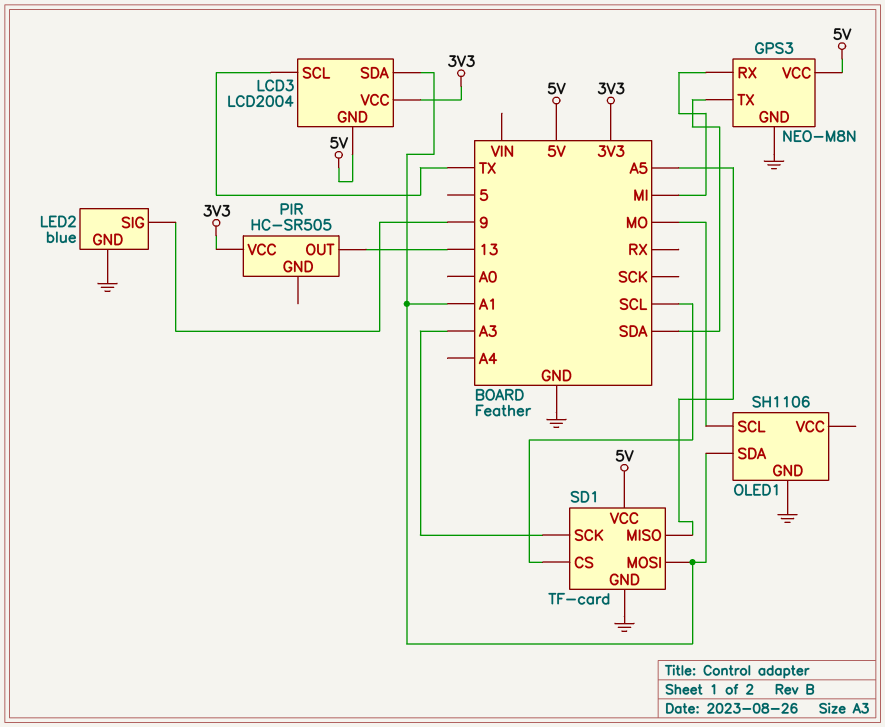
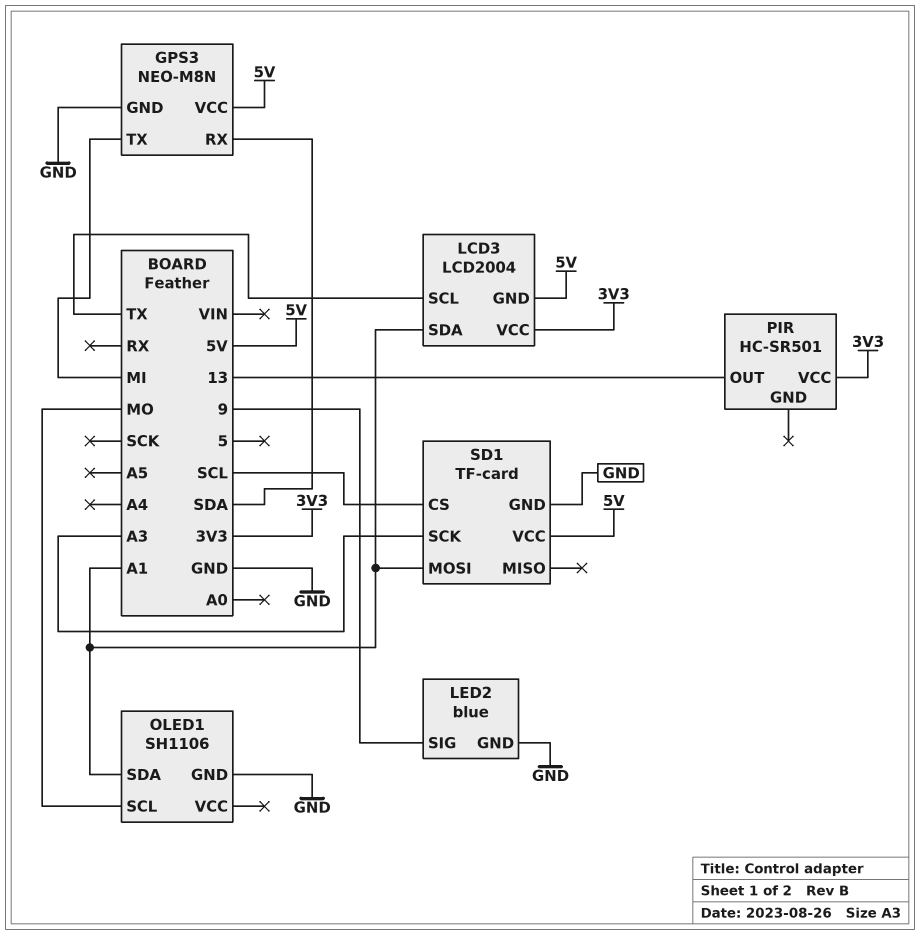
GPS3 pin RX: MI -> SDA
GPS3 pin TX: SDA -> MI
PIR: HC-SR505 -> HC-SR501
SD1 pin MISO: A5 -> none

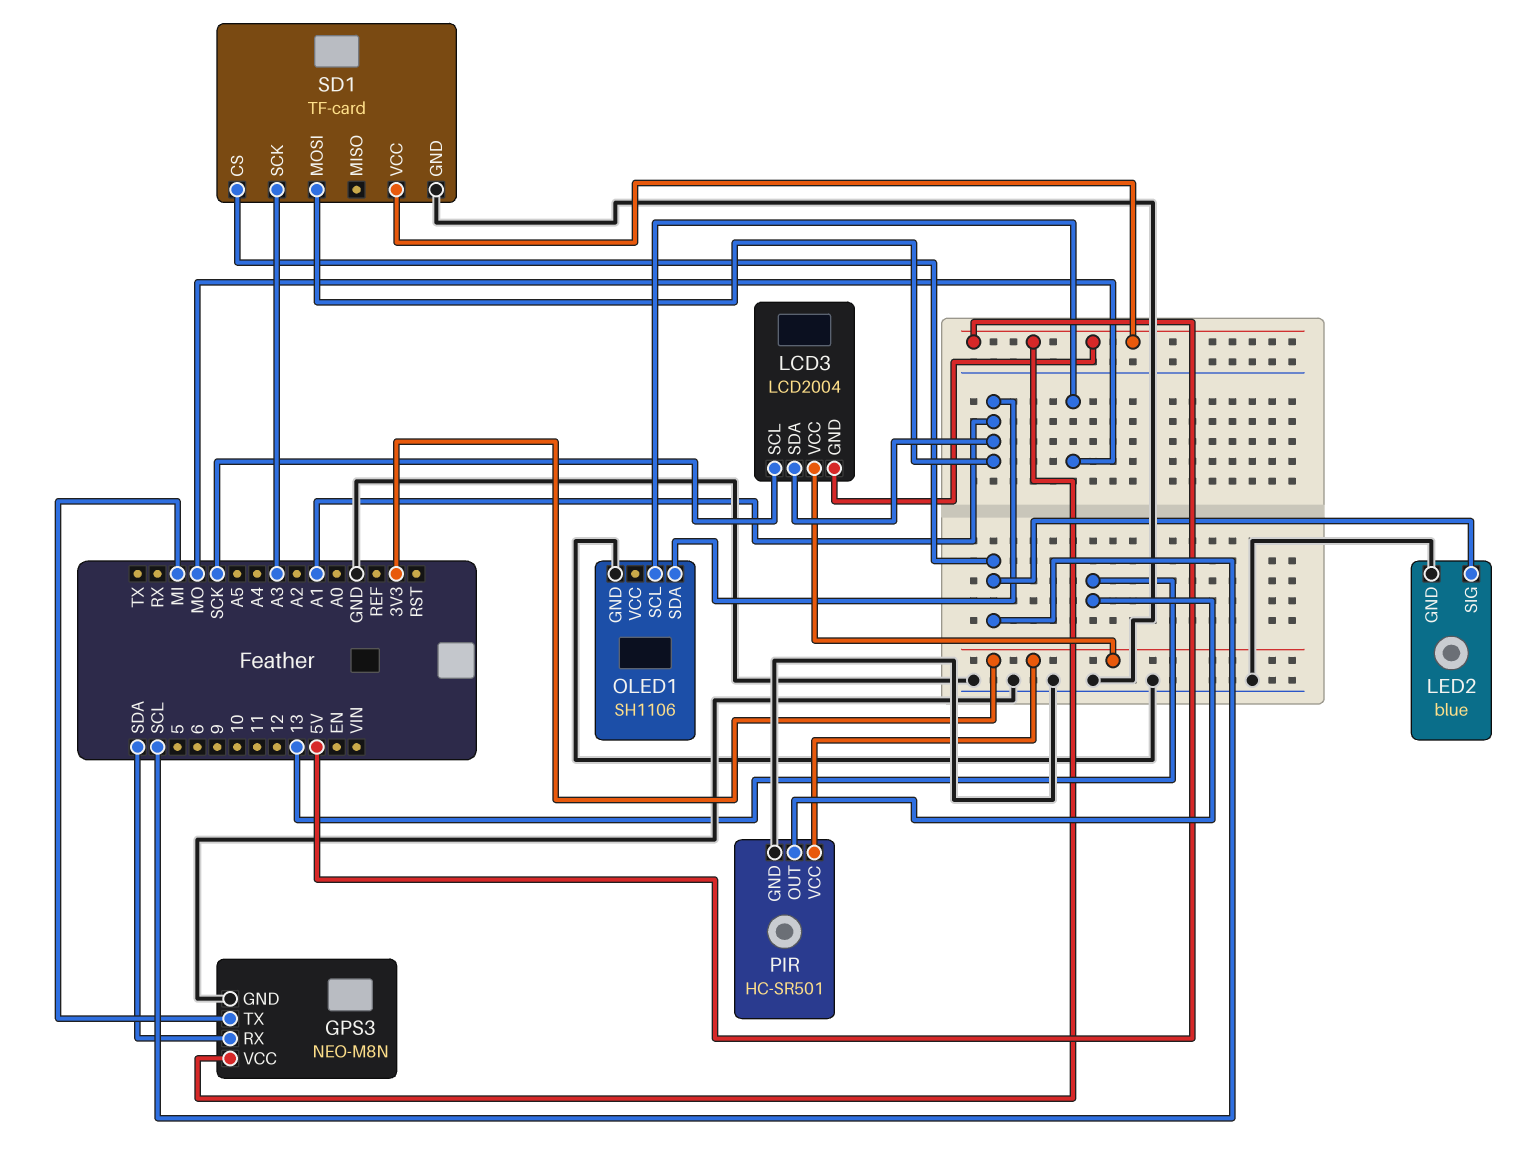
LCD3 pin SCL: TX -> SCK
LED2 pin SIG: 9 -> SCL
PIR pin GND: none -> GND

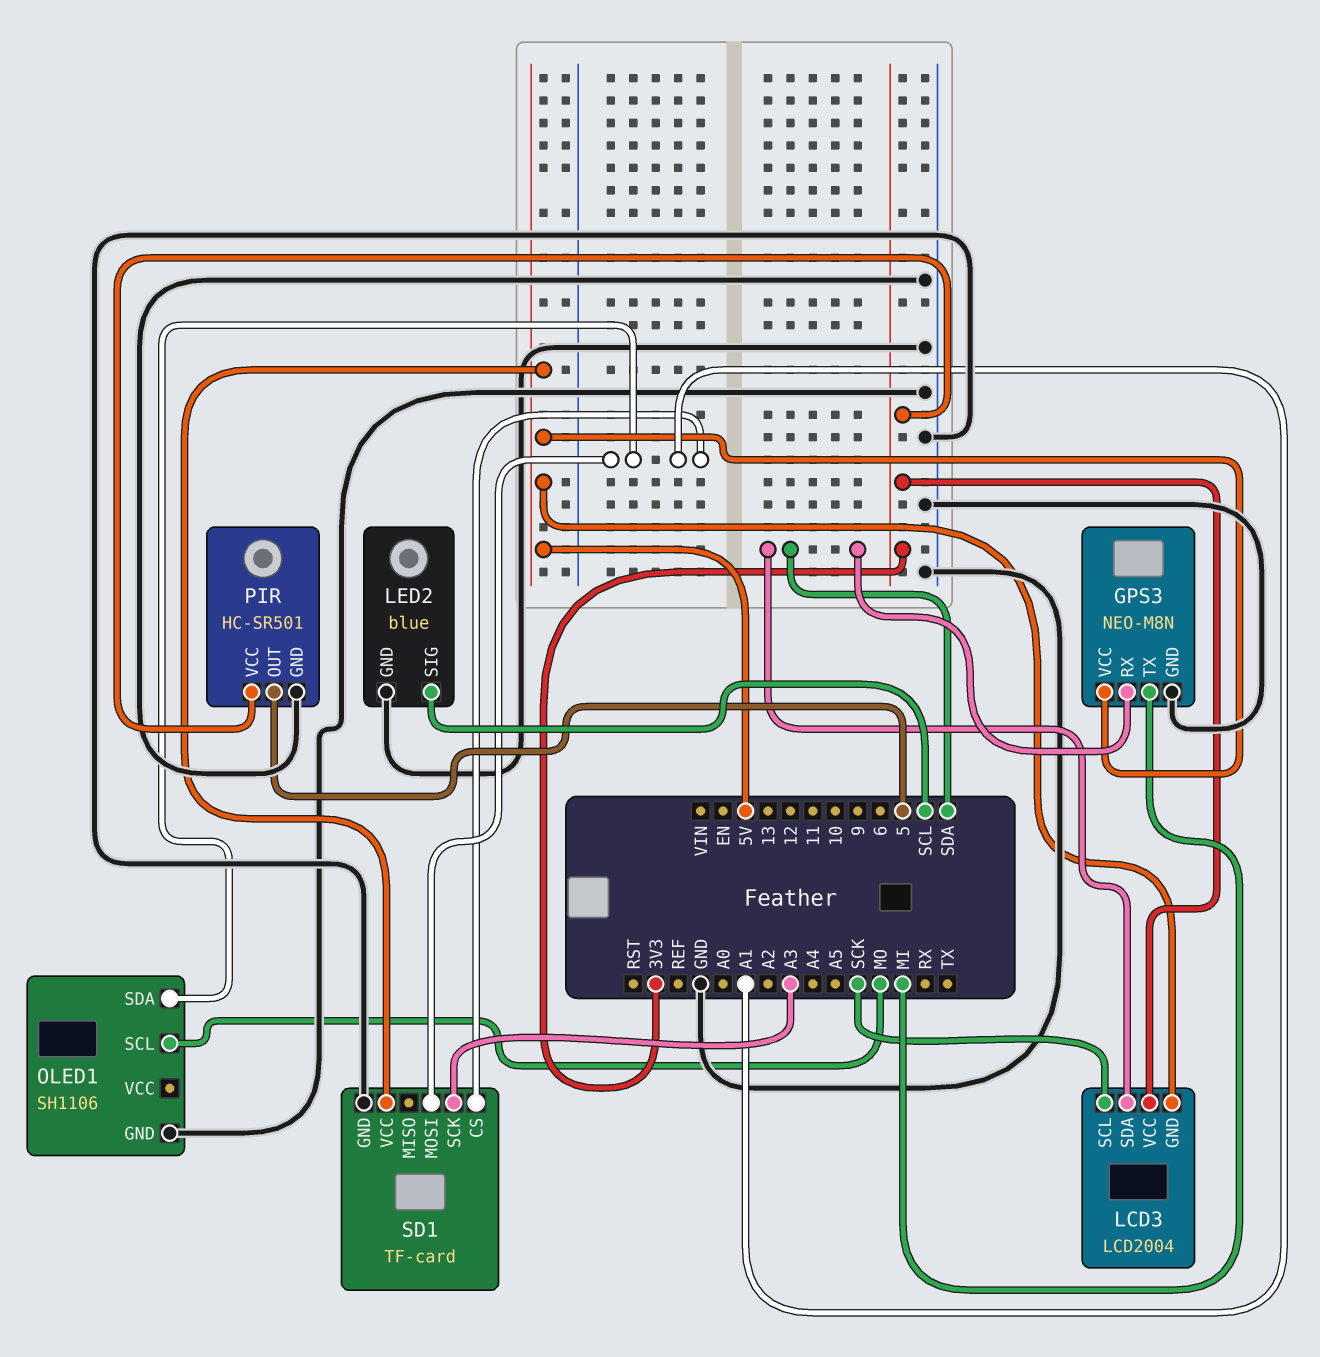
LCD3 pin SDA: A1 -> SDA
PIR pin OUT: 13 -> 5
SD1 pin CS: SCL -> A1

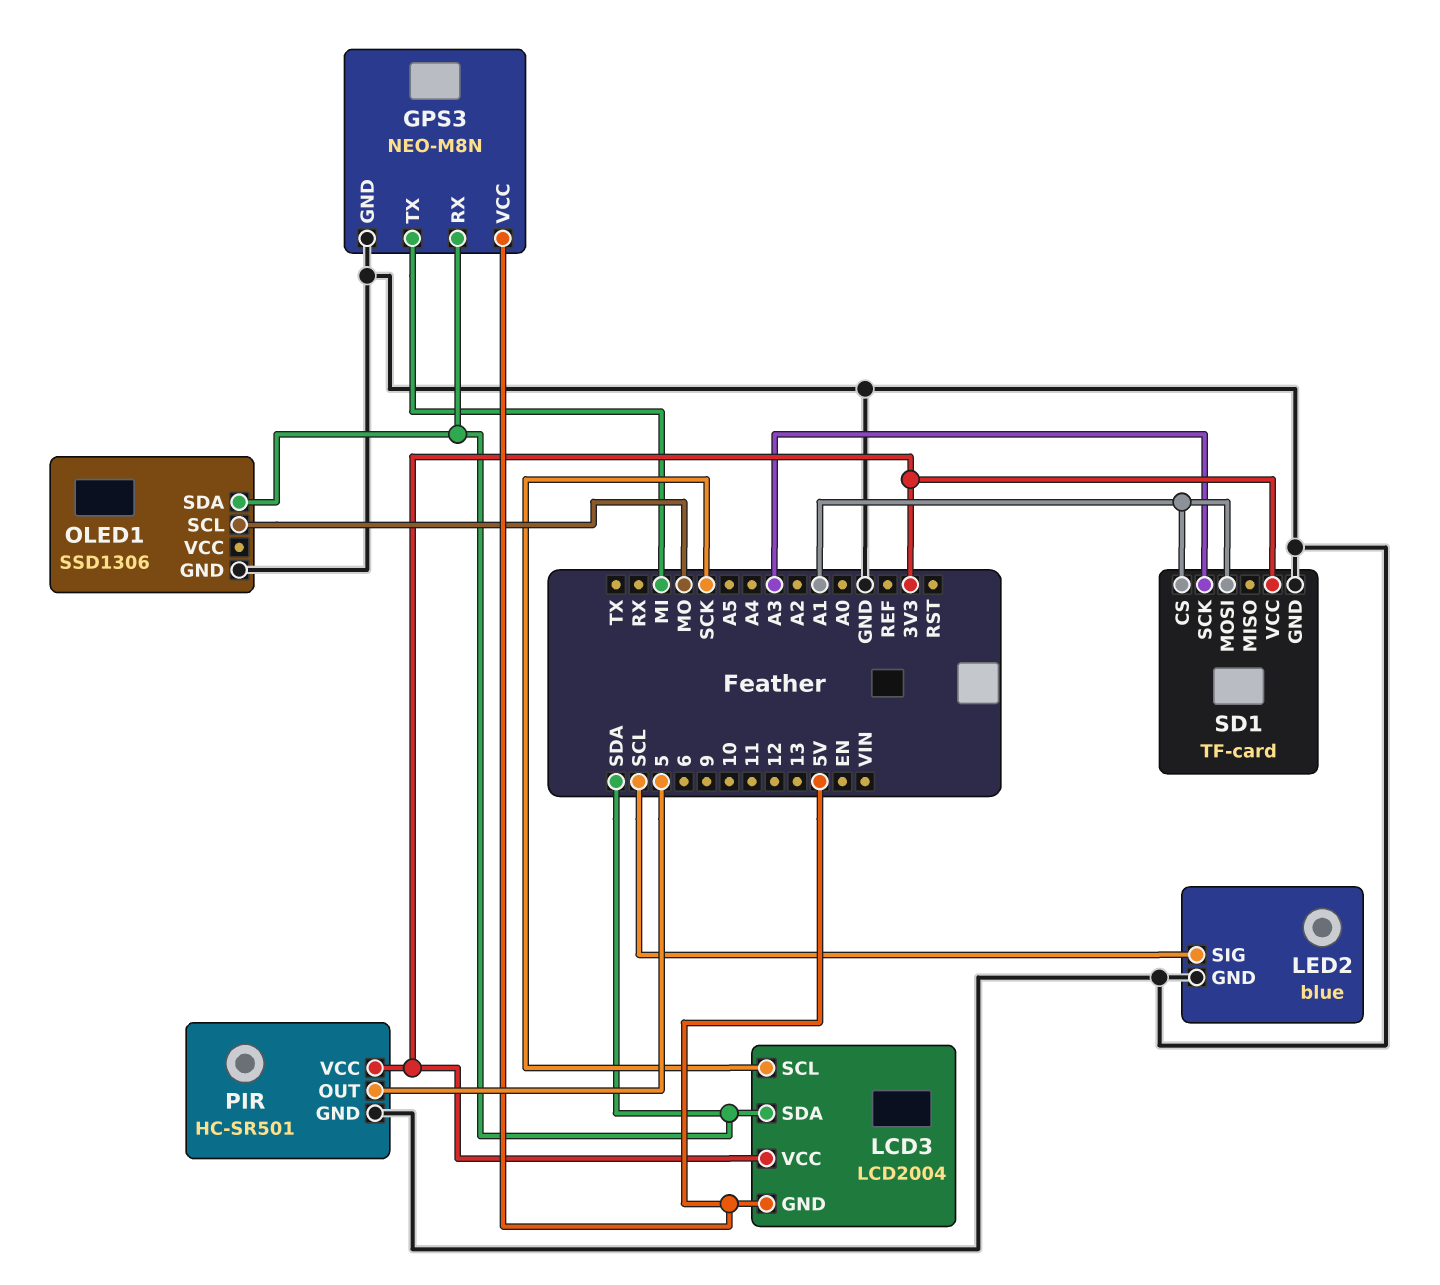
OLED1: SH1106 -> SSD1306
OLED1 pin SDA: A1 -> SDA
SD1 pin VCC: 5V -> 3V3

